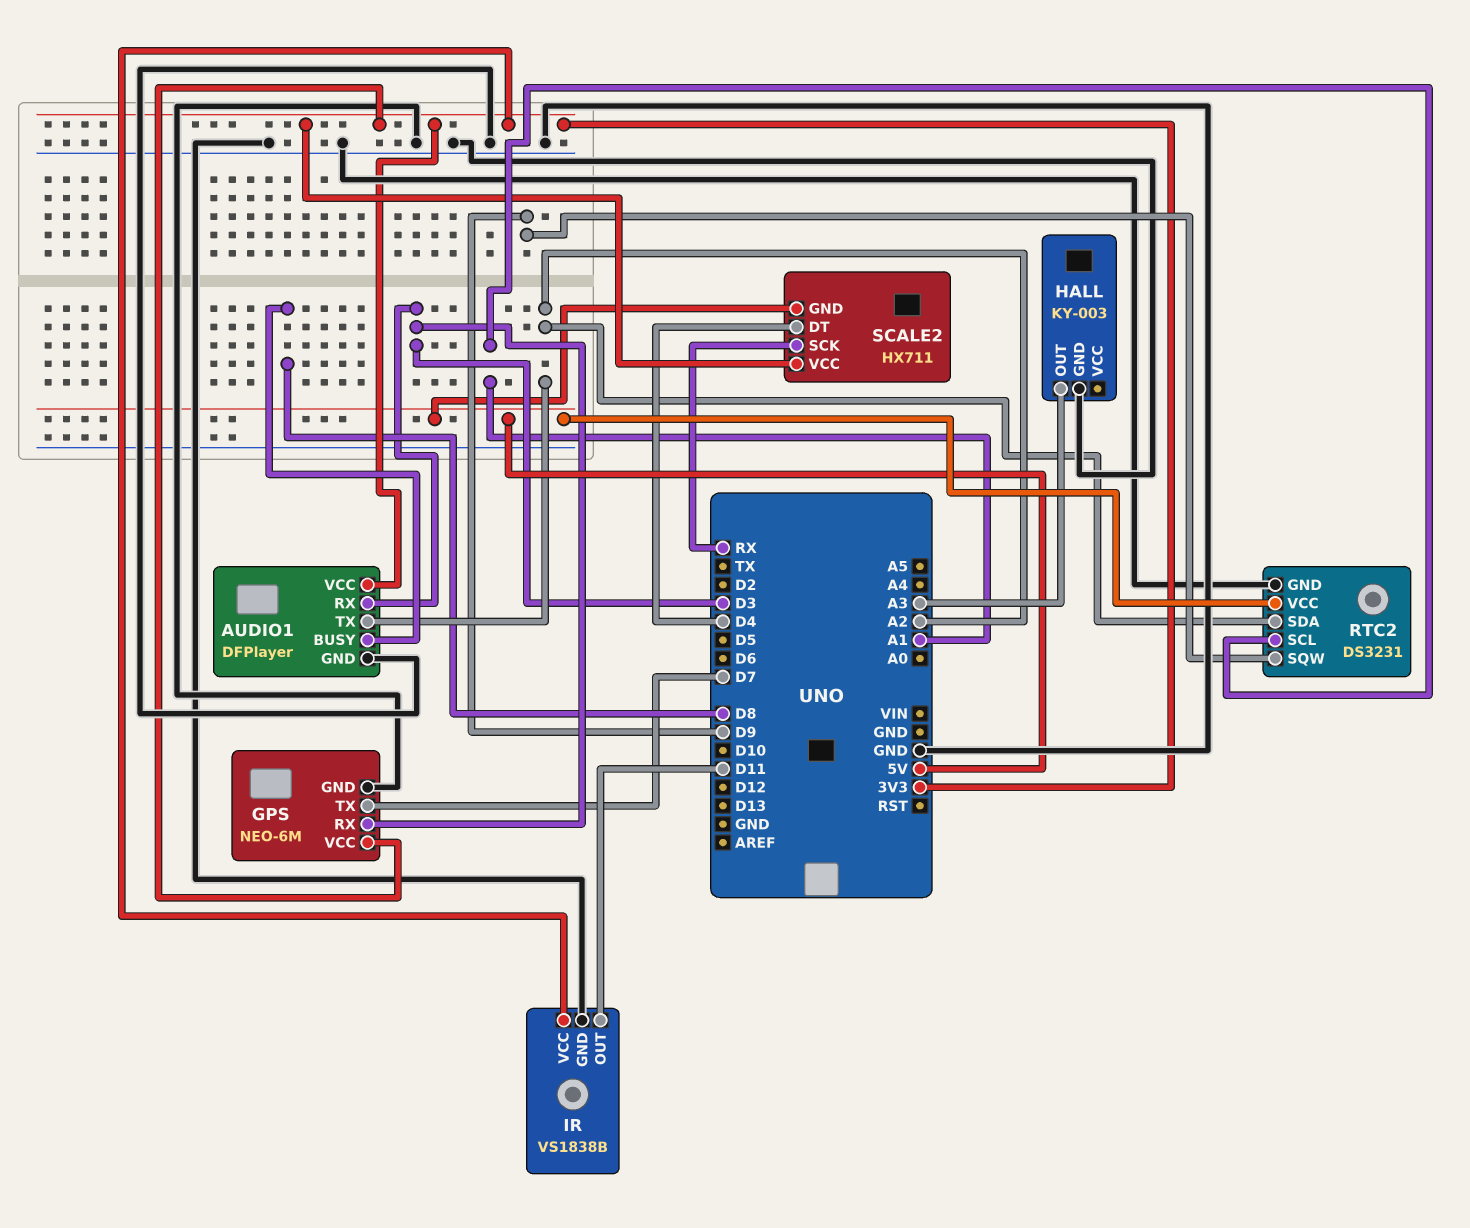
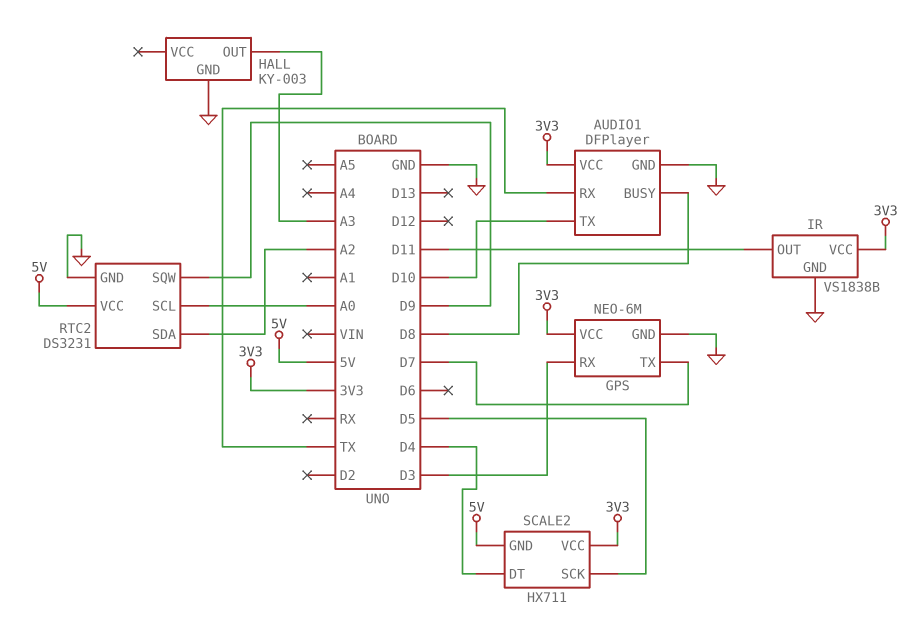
AUDIO1 pin RX: D3 -> TX
AUDIO1 pin TX: A2 -> D10
RTC2 pin SCL: A1 -> A0
SCALE2 pin SCK: RX -> D5

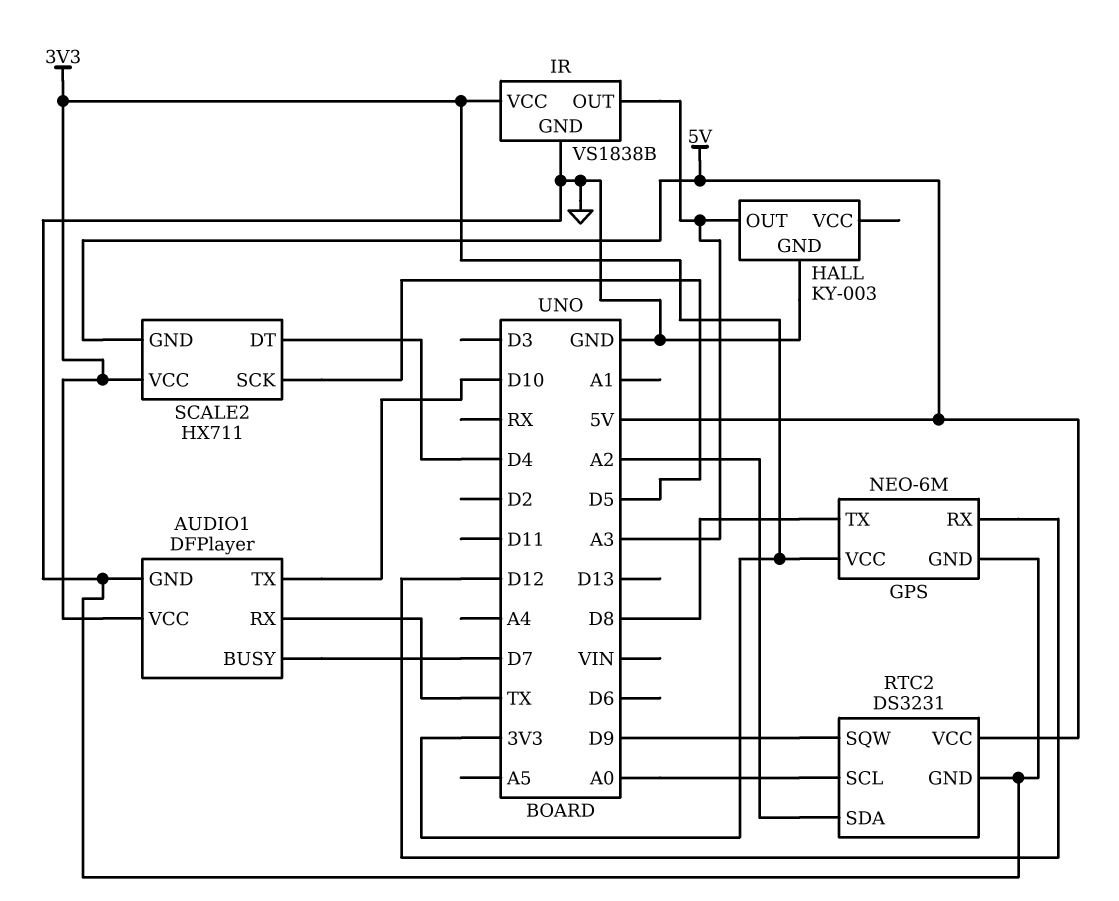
AUDIO1 pin BUSY: D8 -> D7
GPS pin RX: D3 -> D12
GPS pin TX: D7 -> D8
IR pin OUT: D11 -> A3

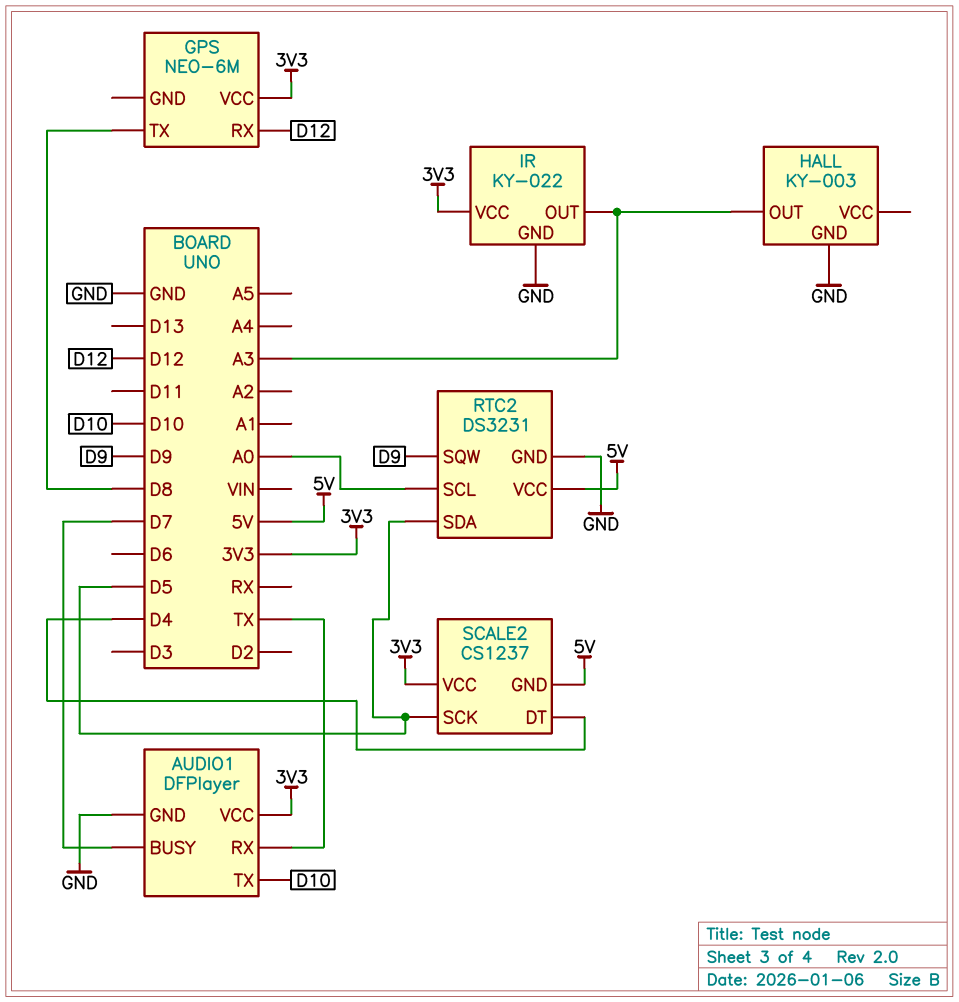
GPS pin GND: GND -> none
IR: VS1838B -> KY-022
RTC2 pin SDA: A2 -> D5
SCALE2: HX711 -> CS1237

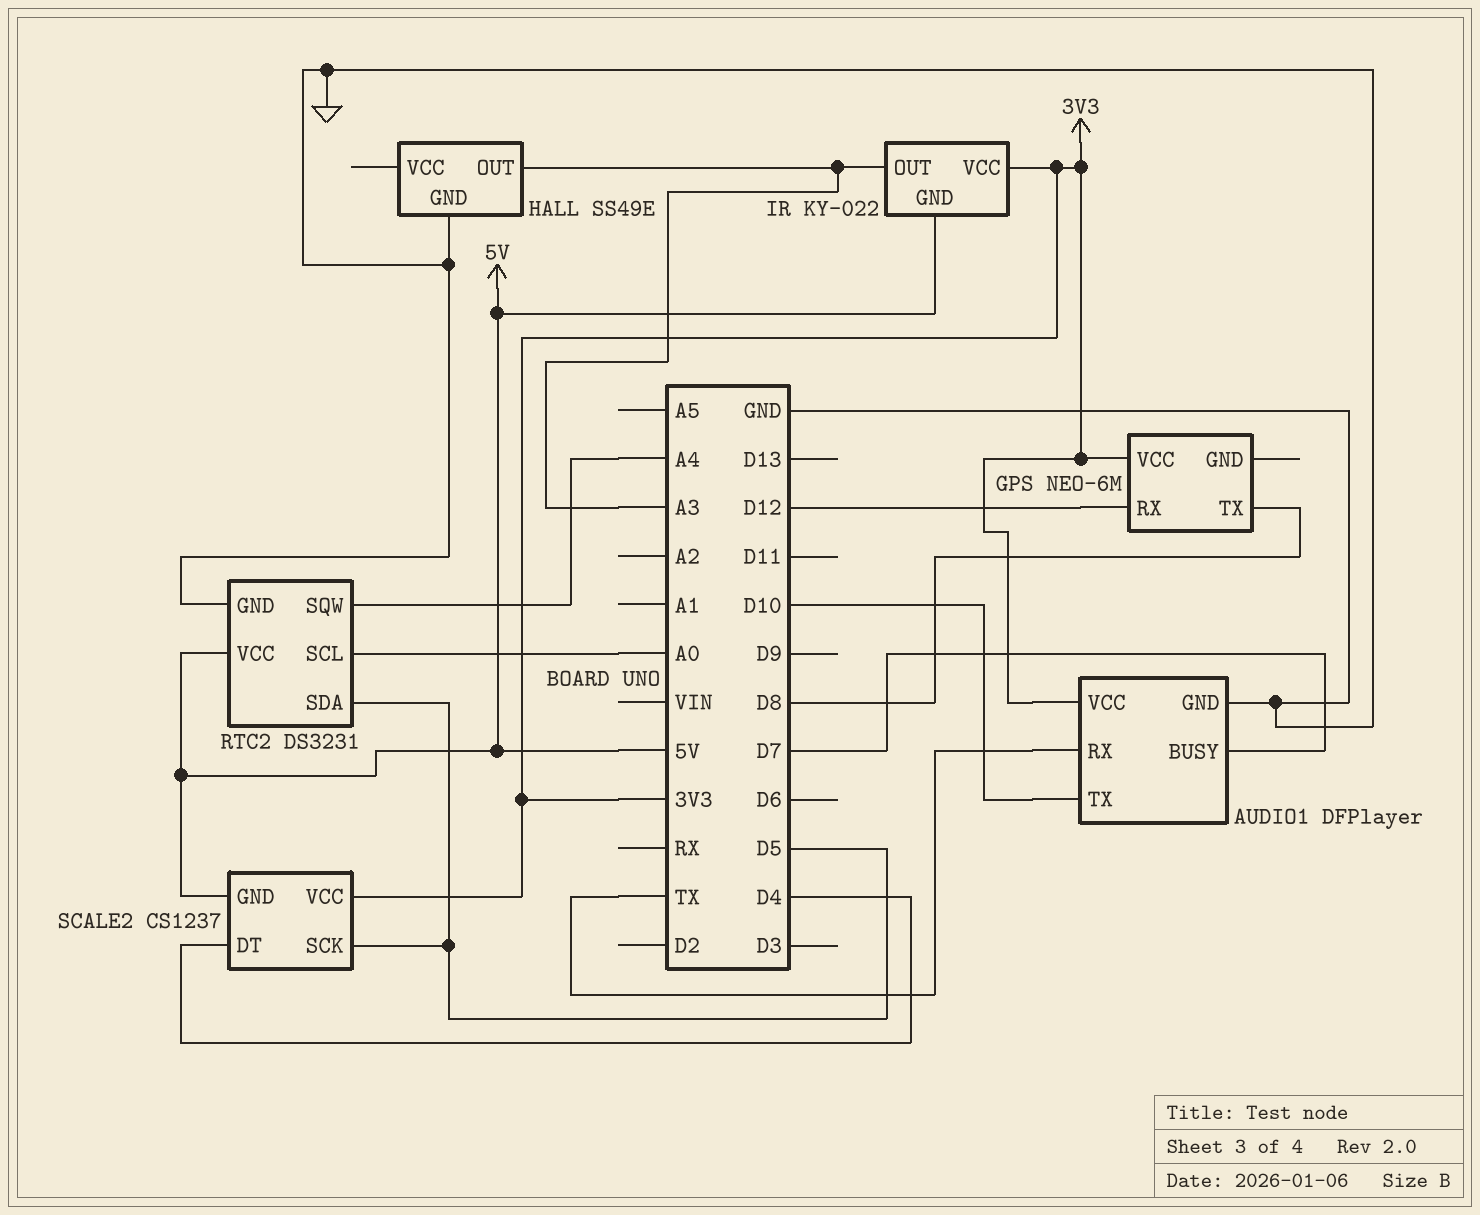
HALL: KY-003 -> SS49E
IR pin GND: GND -> 5V
RTC2 pin SQW: D9 -> A4

